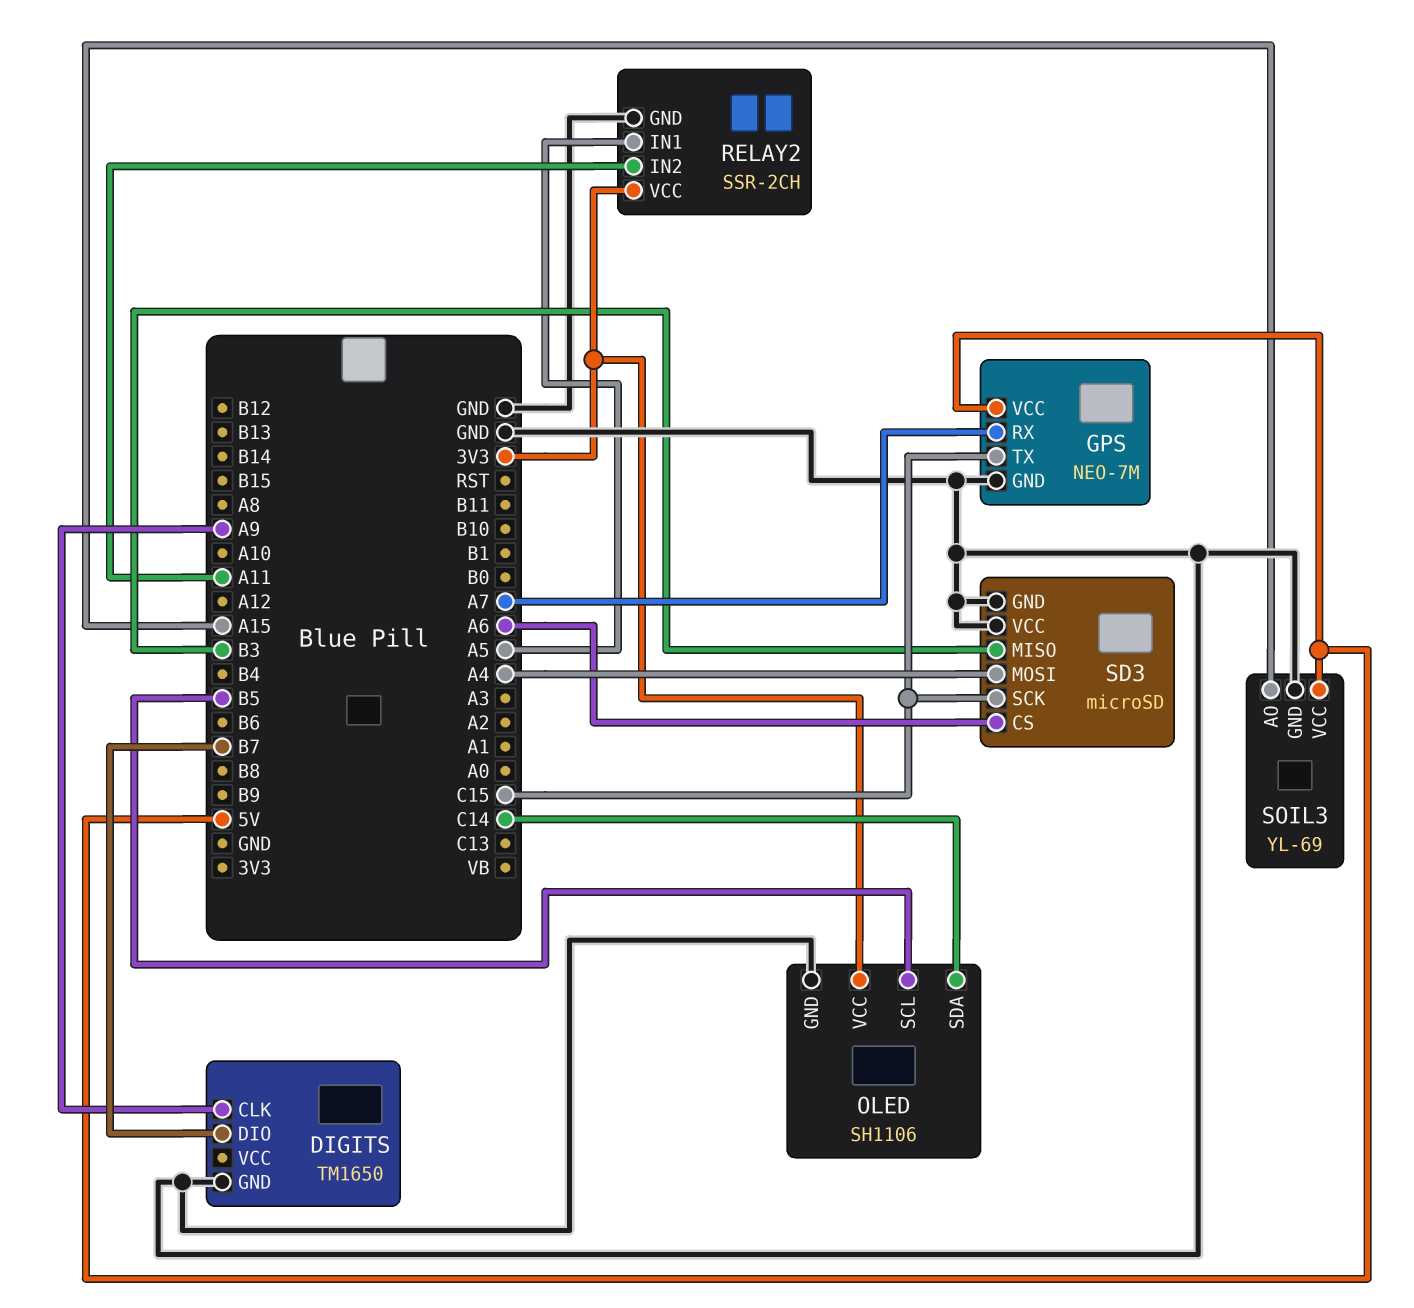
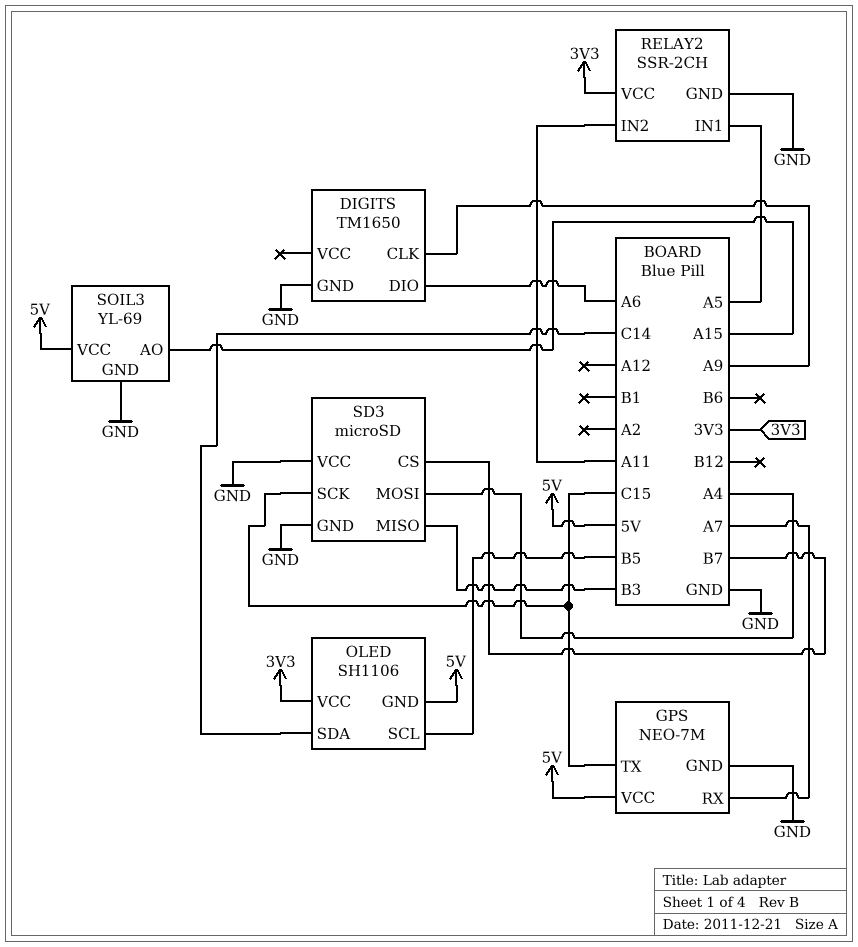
DIGITS pin DIO: B7 -> A6
OLED pin GND: GND -> 5V
SD3 pin CS: A6 -> B7

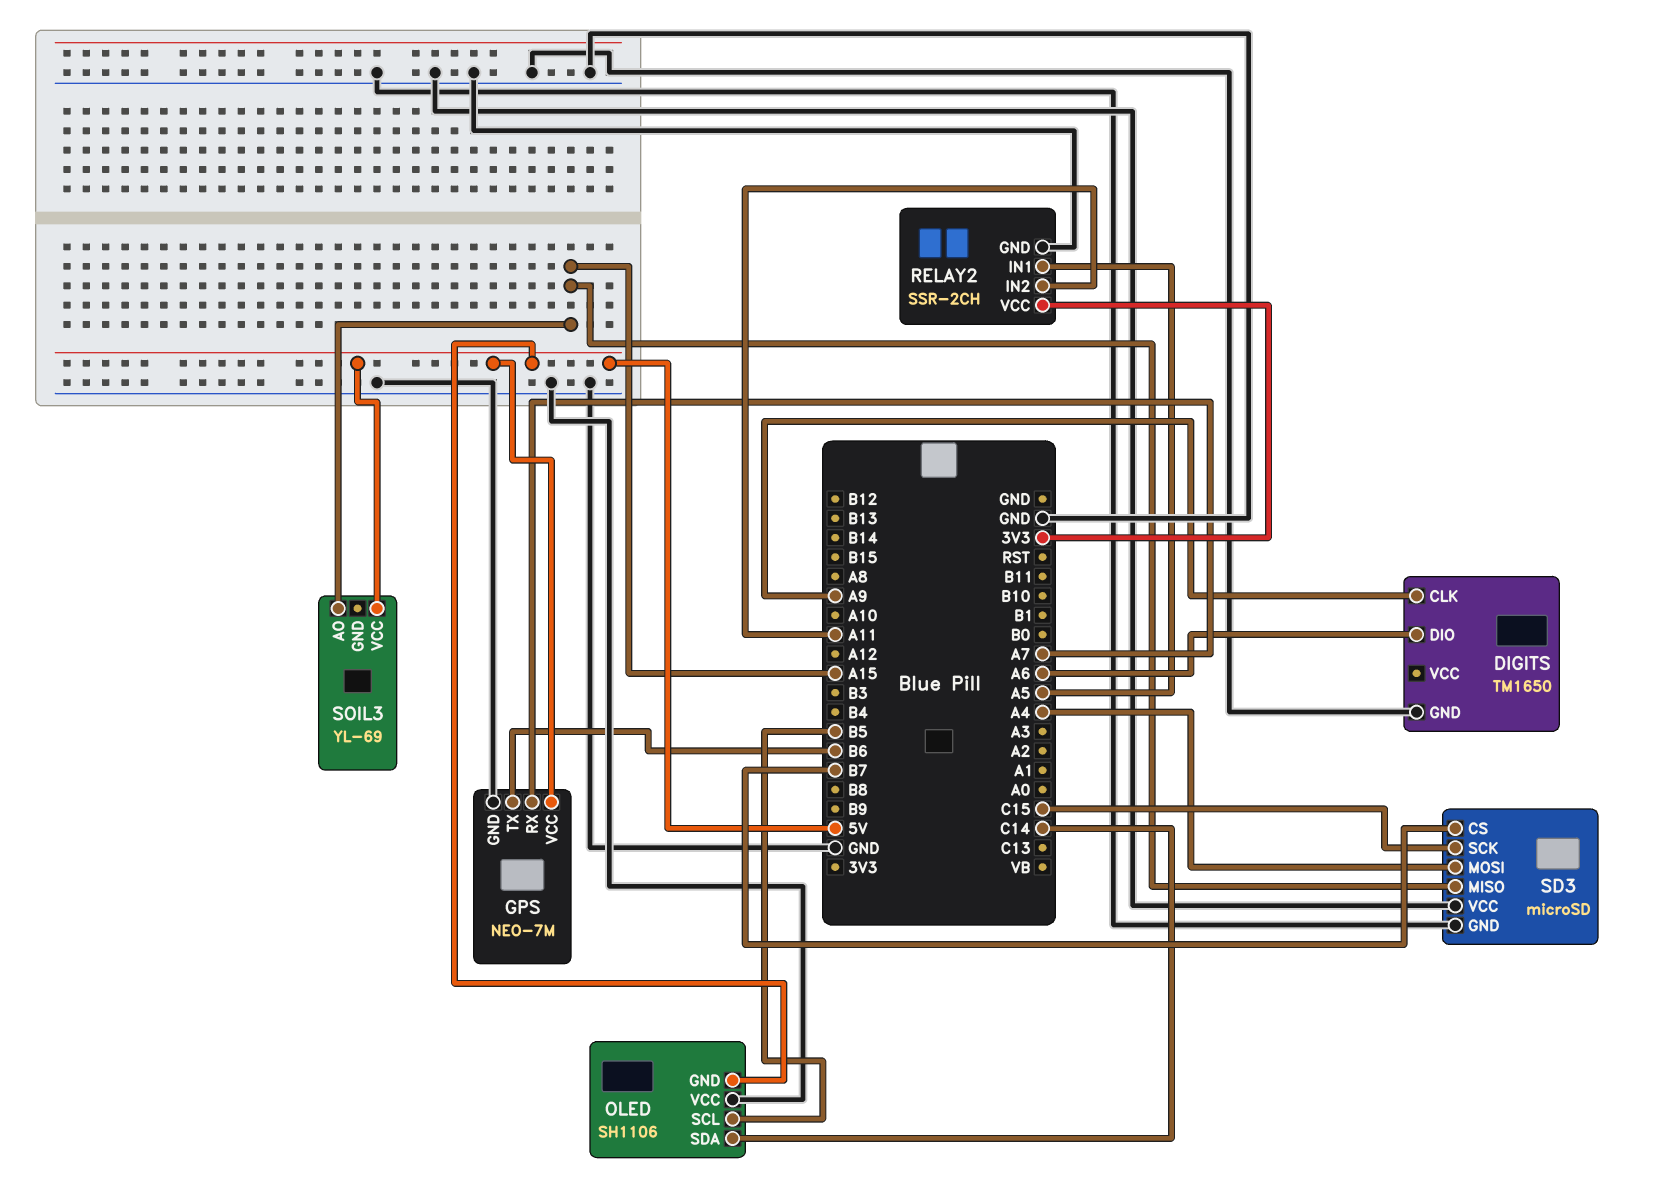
GPS pin TX: C15 -> B6
OLED pin VCC: 3V3 -> GND
SD3 pin MISO: B3 -> A15
SOIL3 pin GND: GND -> none

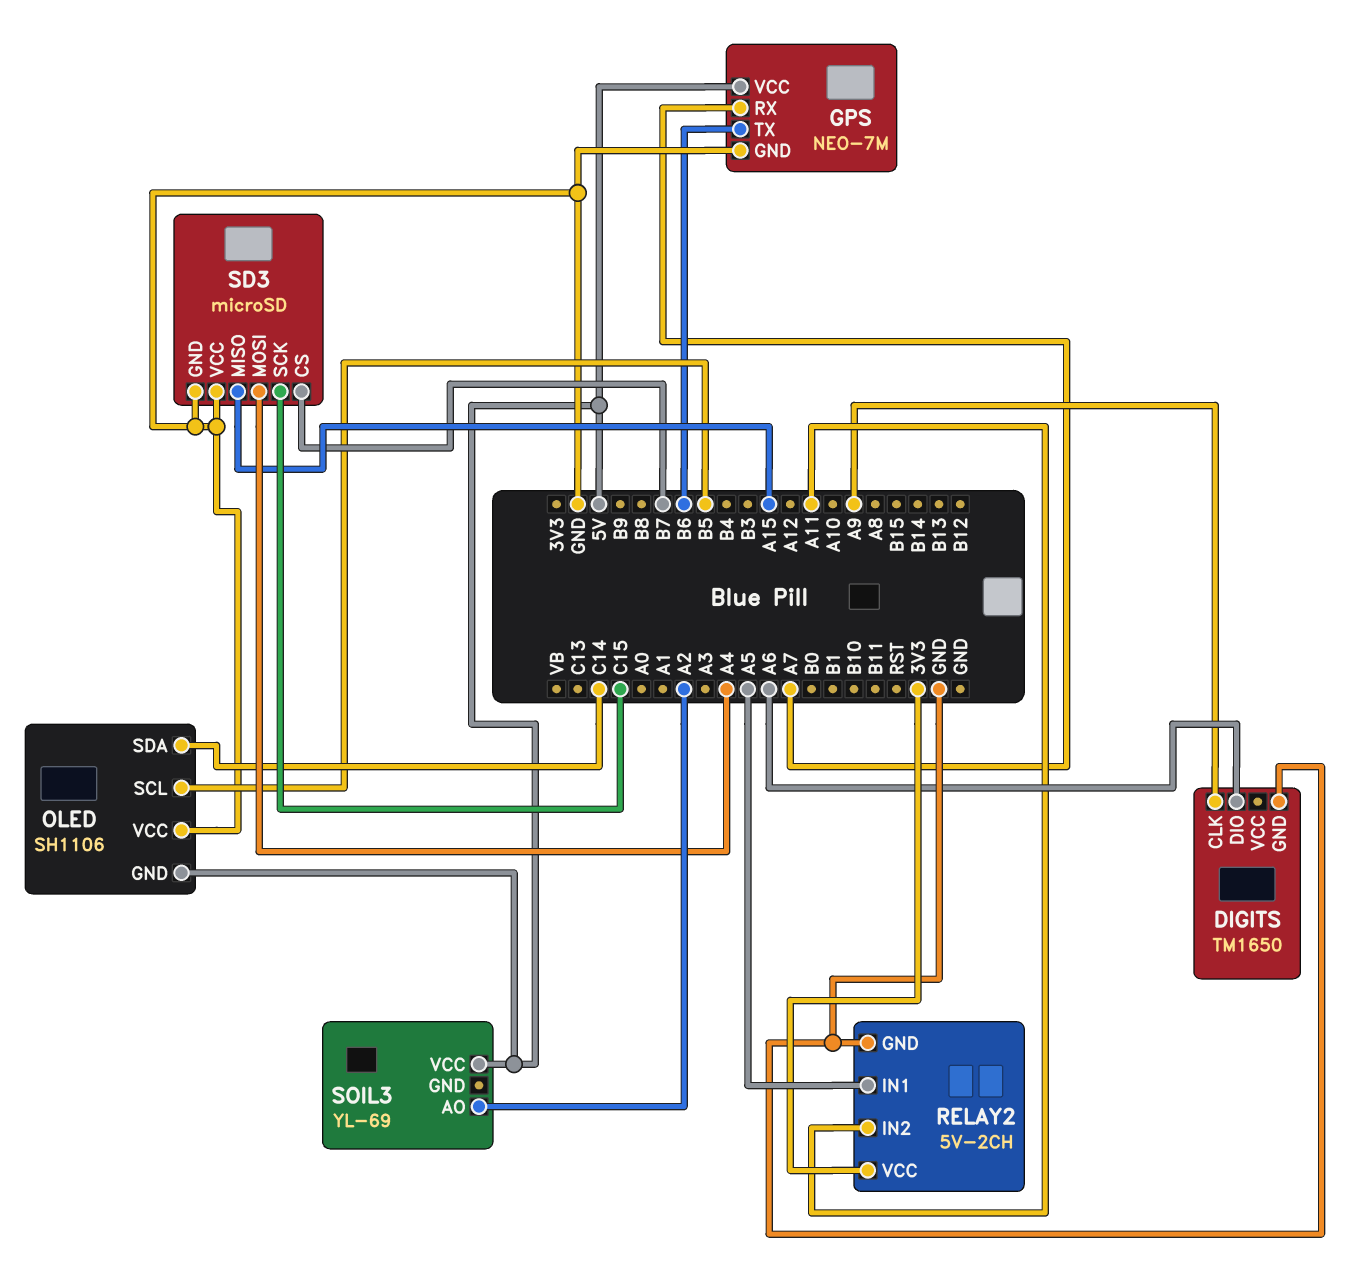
RELAY2: SSR-2CH -> 5V-2CH
SOIL3 pin AO: A15 -> A2

